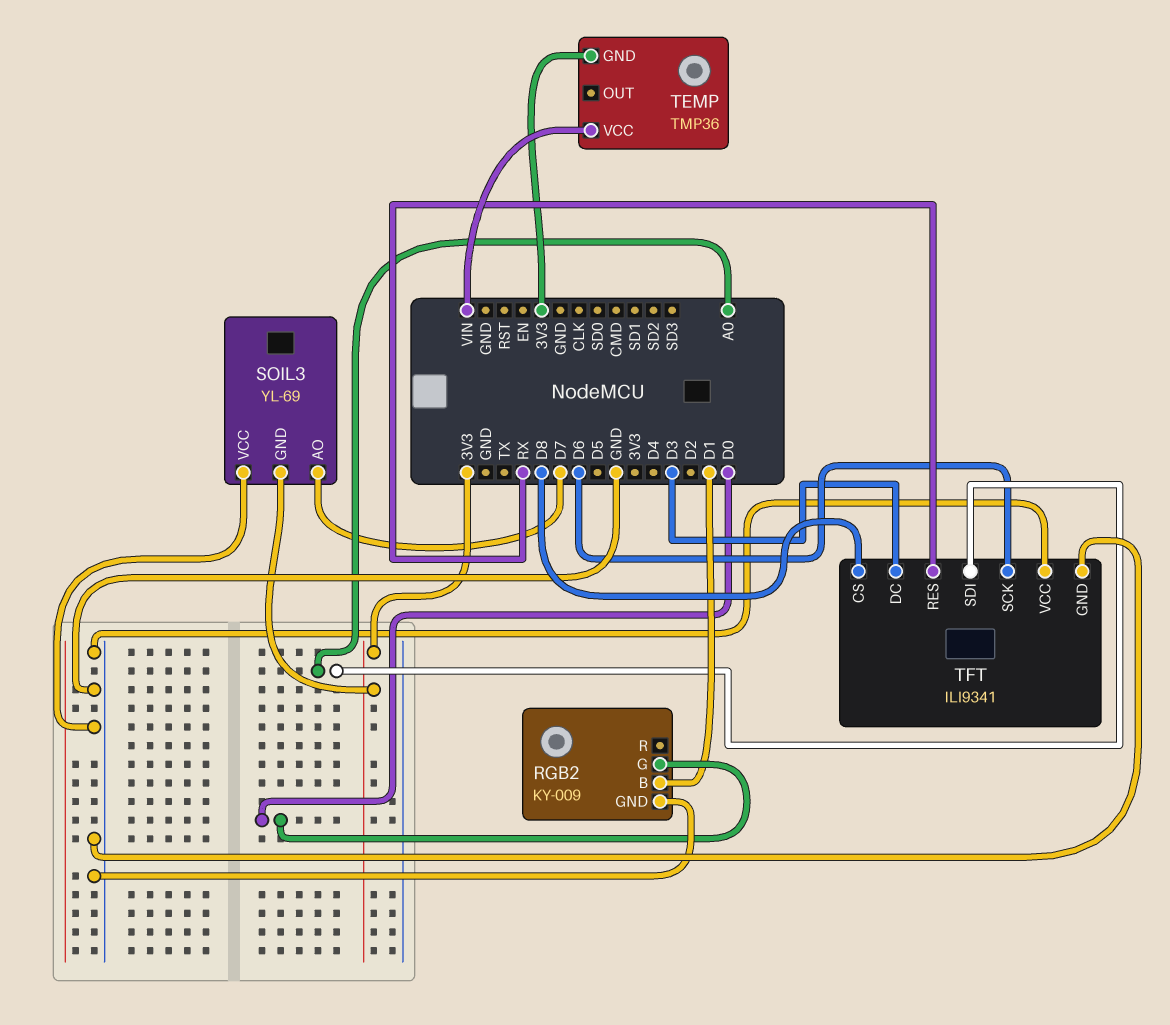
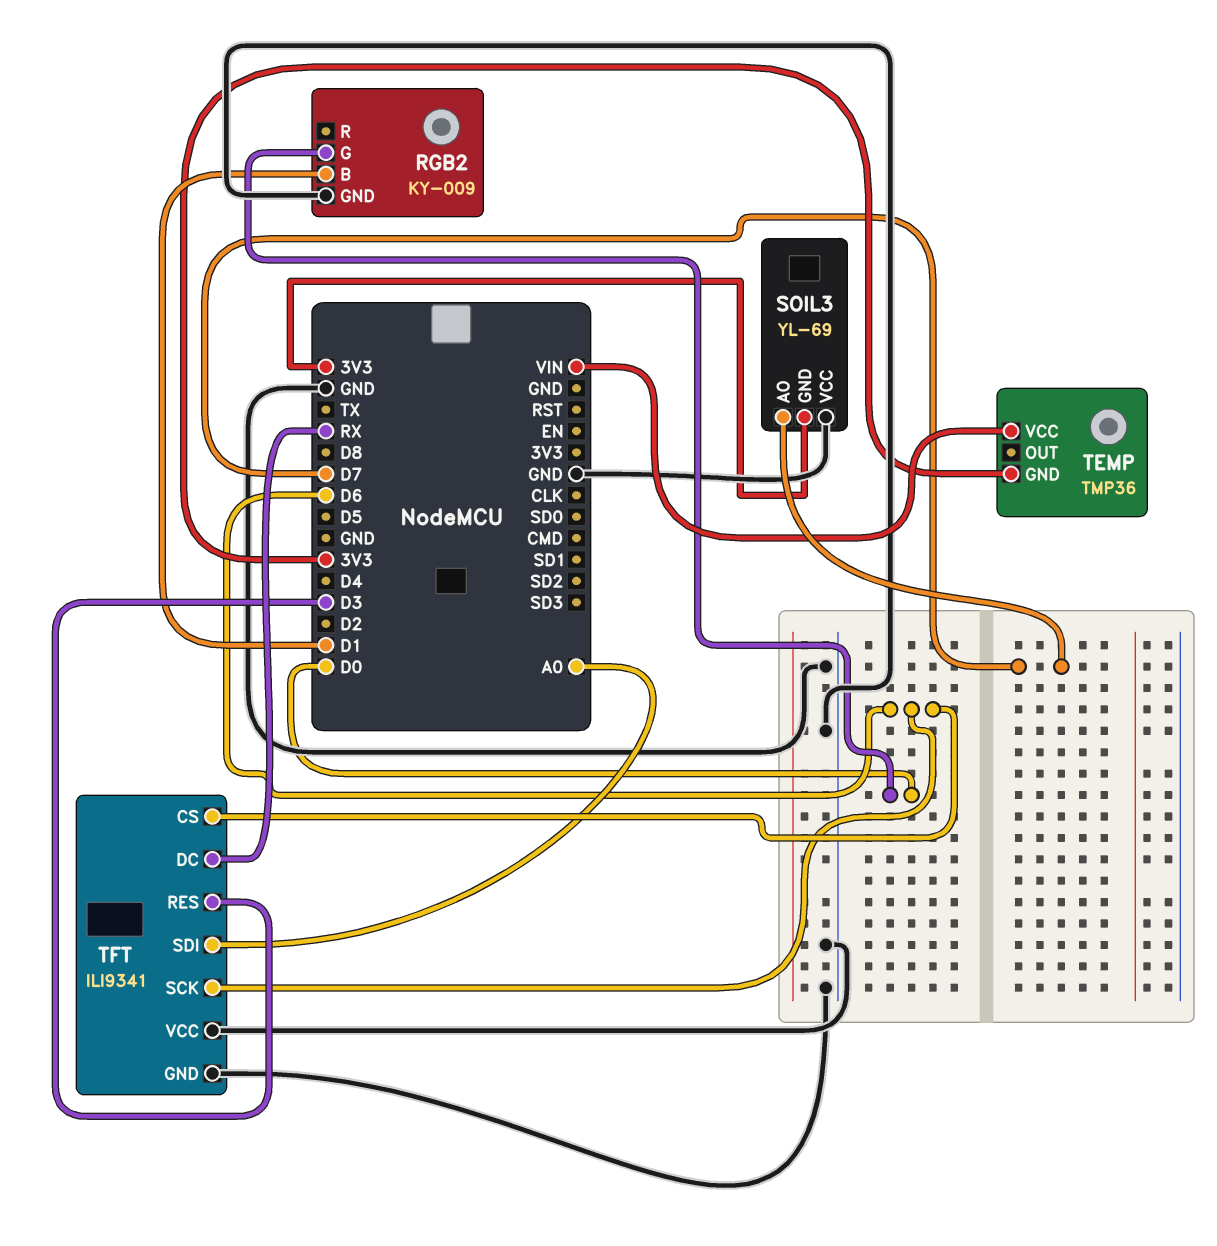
TFT pin CS: D8 -> D6
TFT pin DC: D3 -> RX
TFT pin RES: RX -> D3

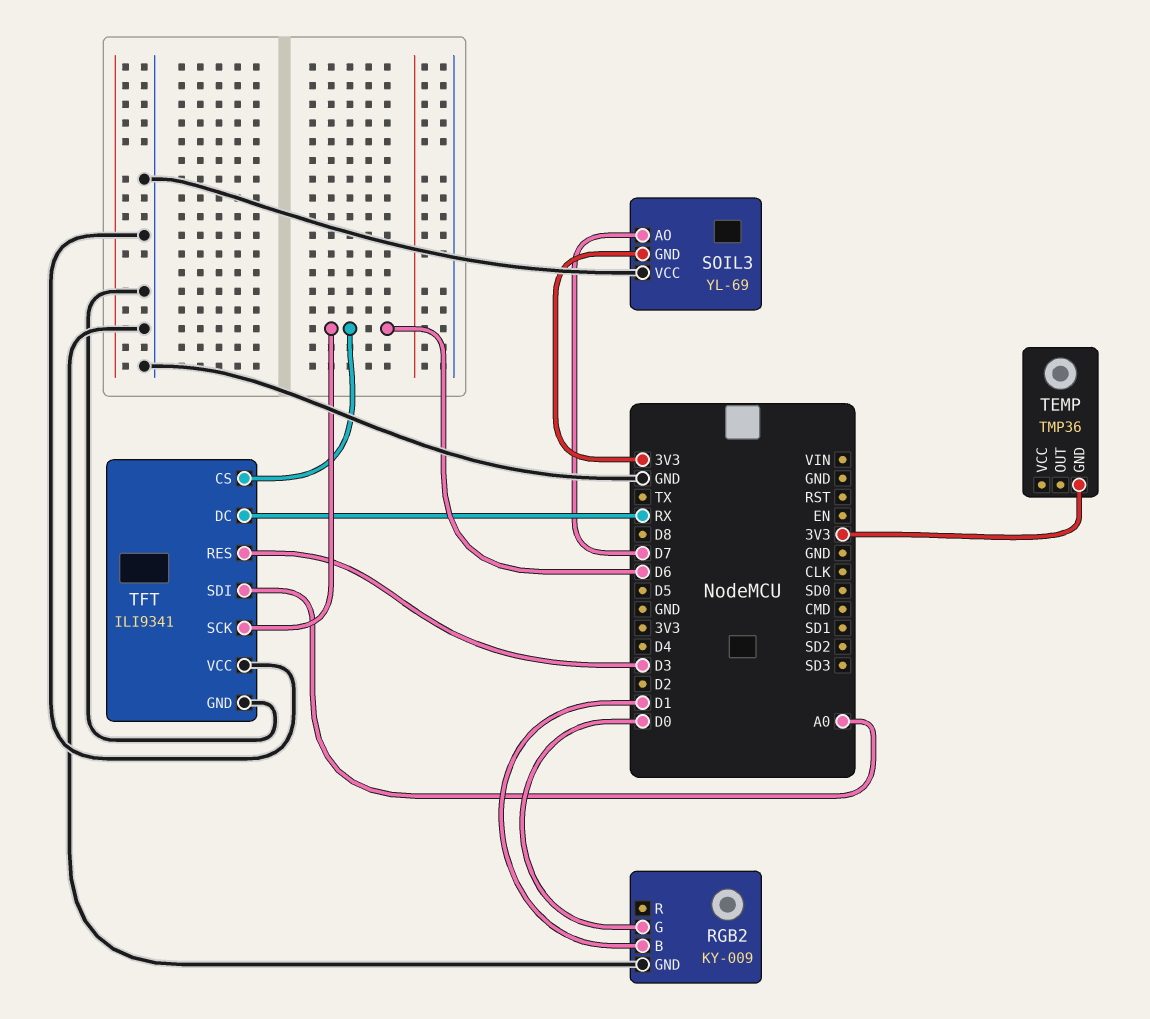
TEMP pin VCC: VIN -> none

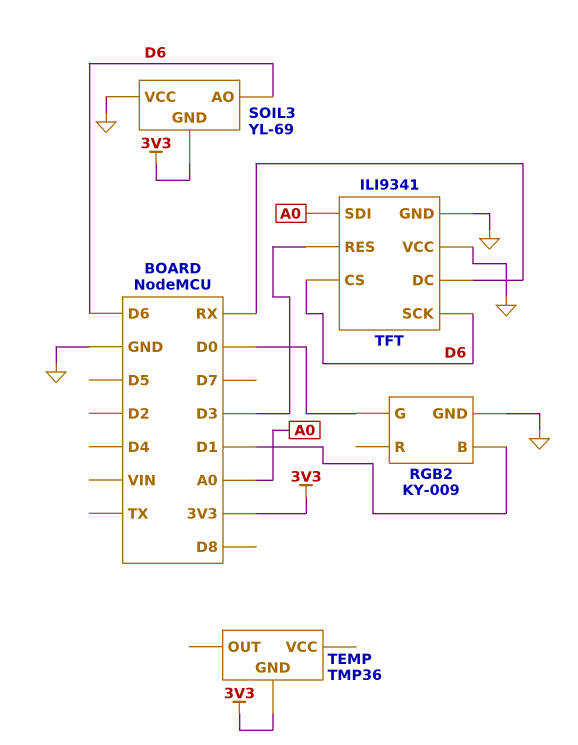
SOIL3 pin AO: D7 -> D6

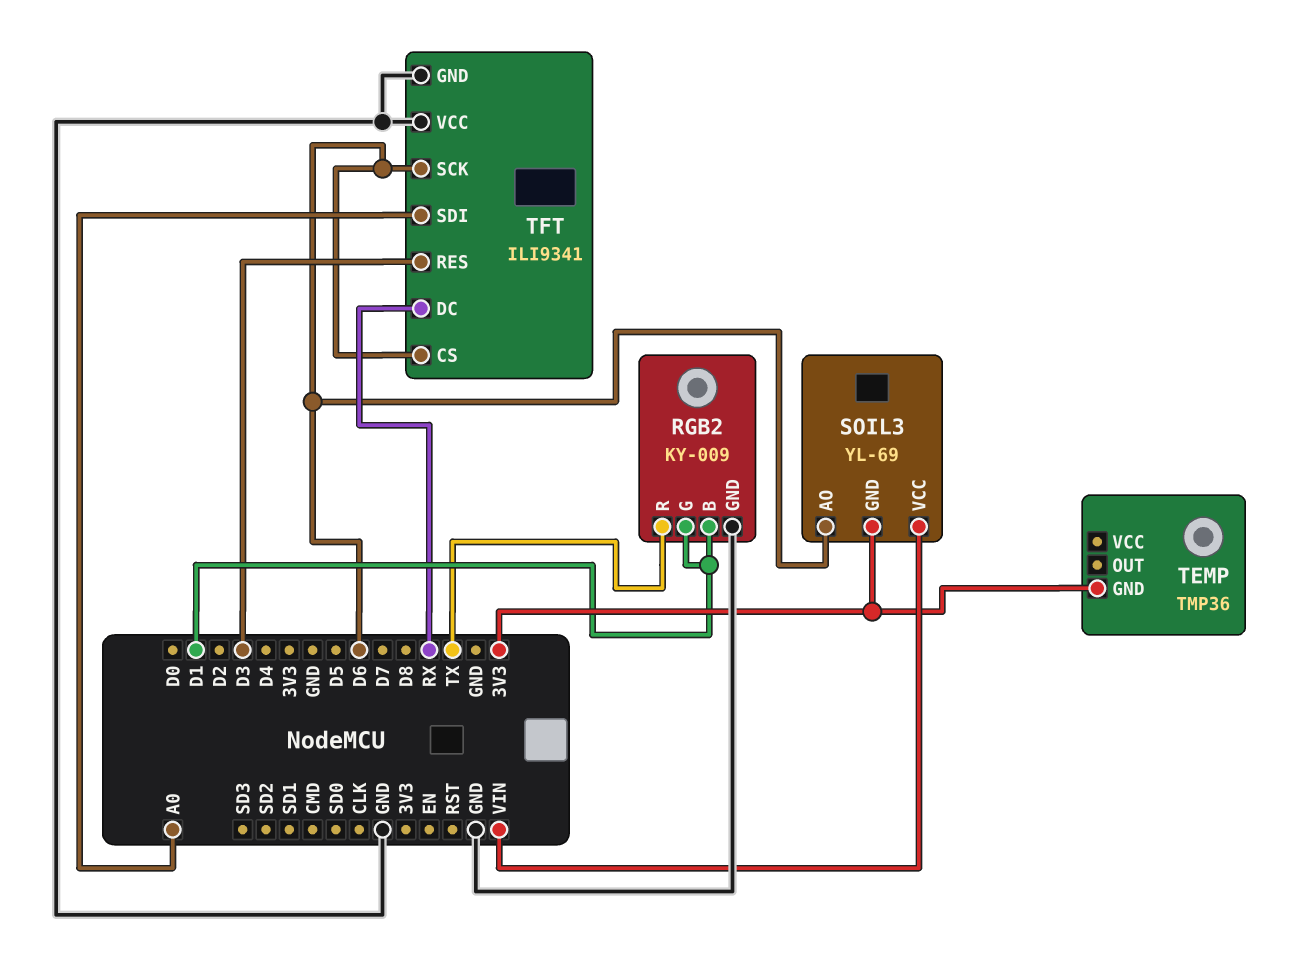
RGB2 pin G: D0 -> D1
RGB2 pin R: none -> TX
SOIL3 pin VCC: GND -> VIN

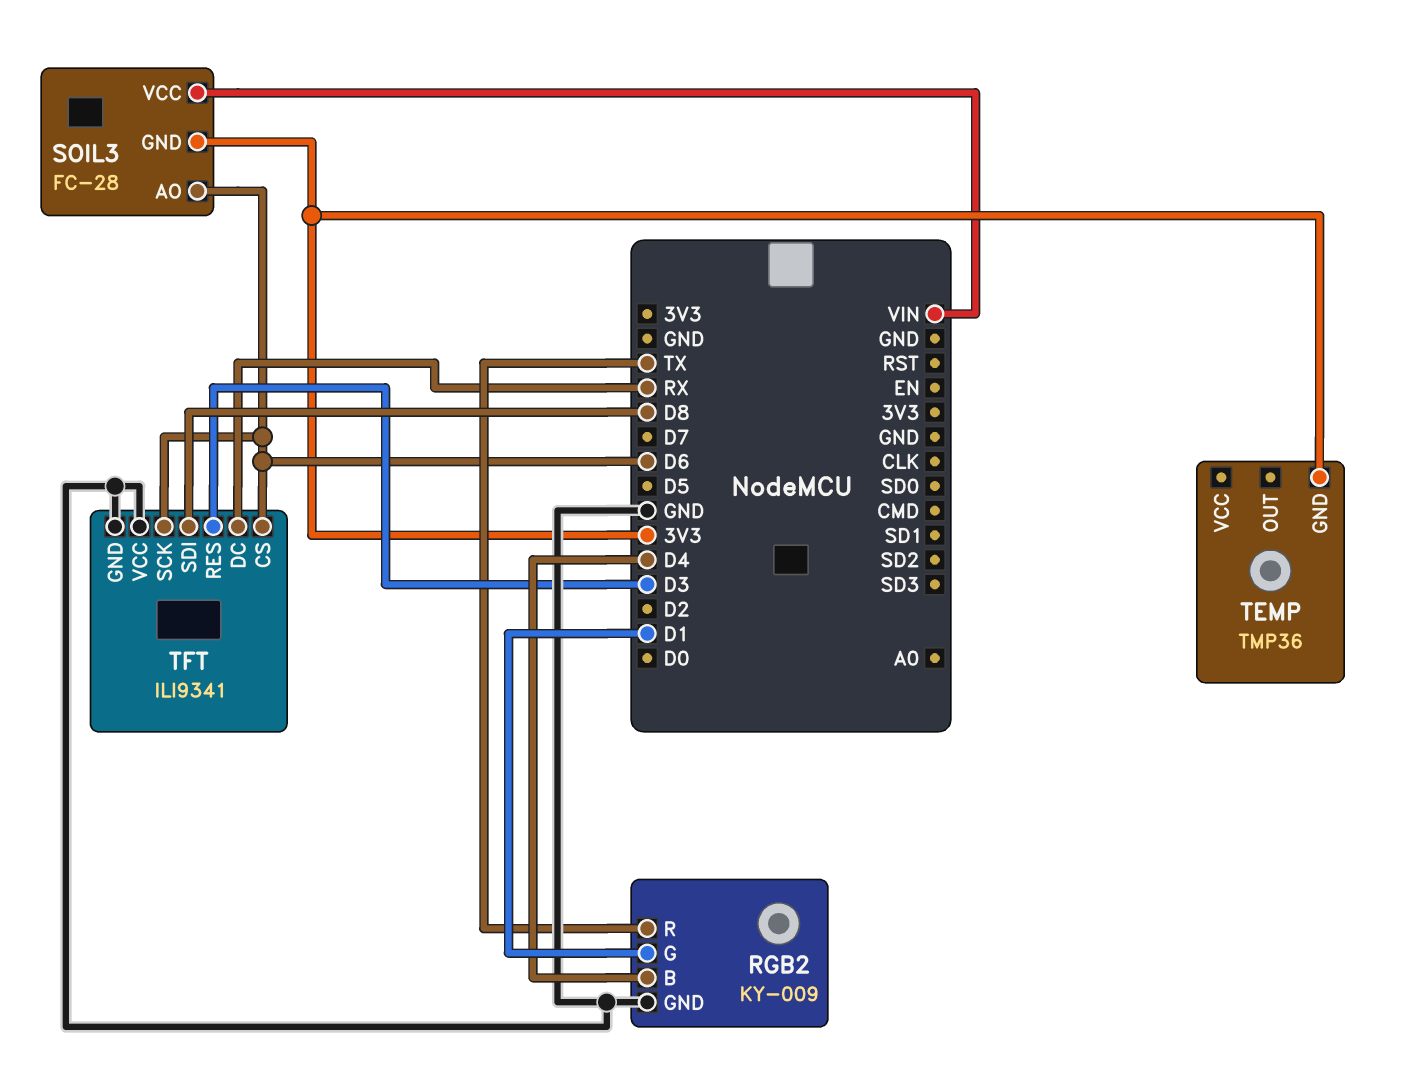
RGB2 pin B: D1 -> D4
SOIL3: YL-69 -> FC-28
TFT pin SDI: A0 -> D8

